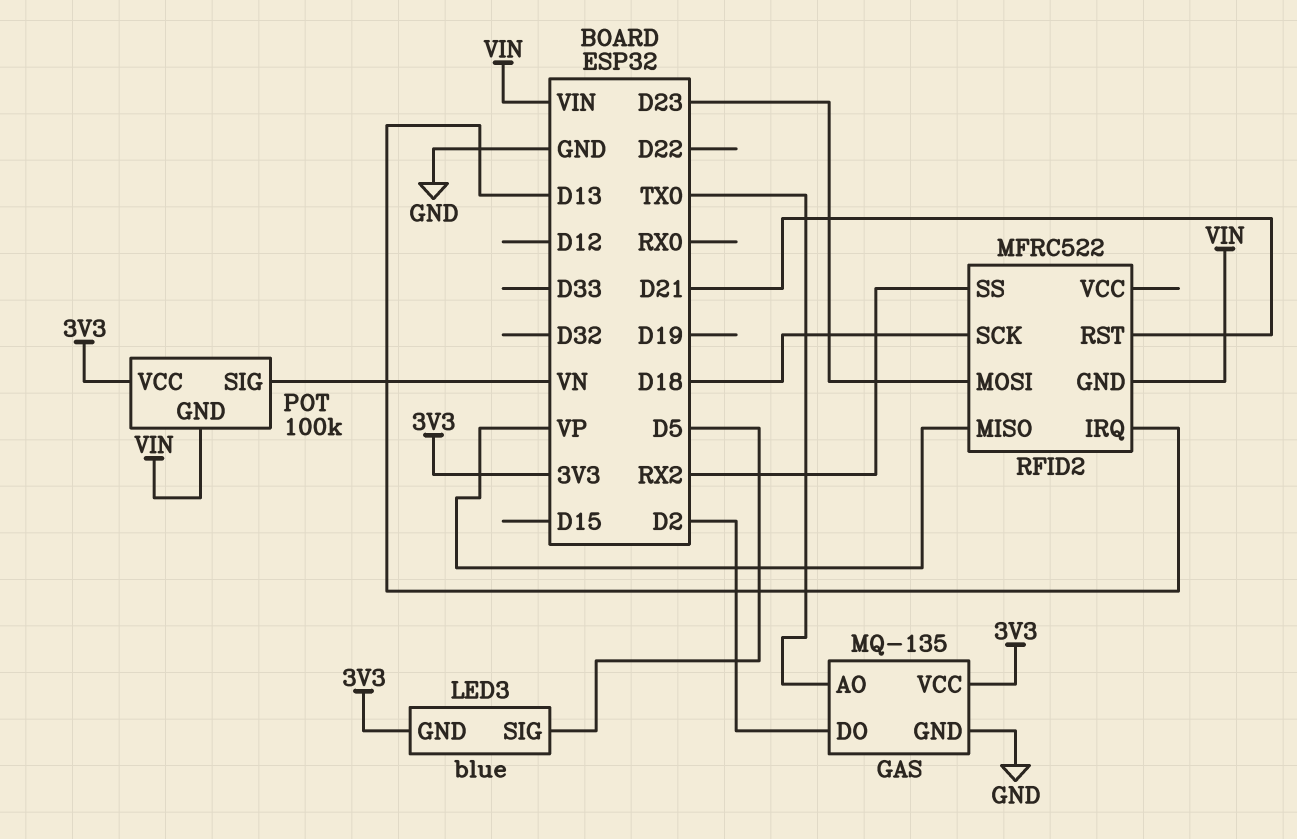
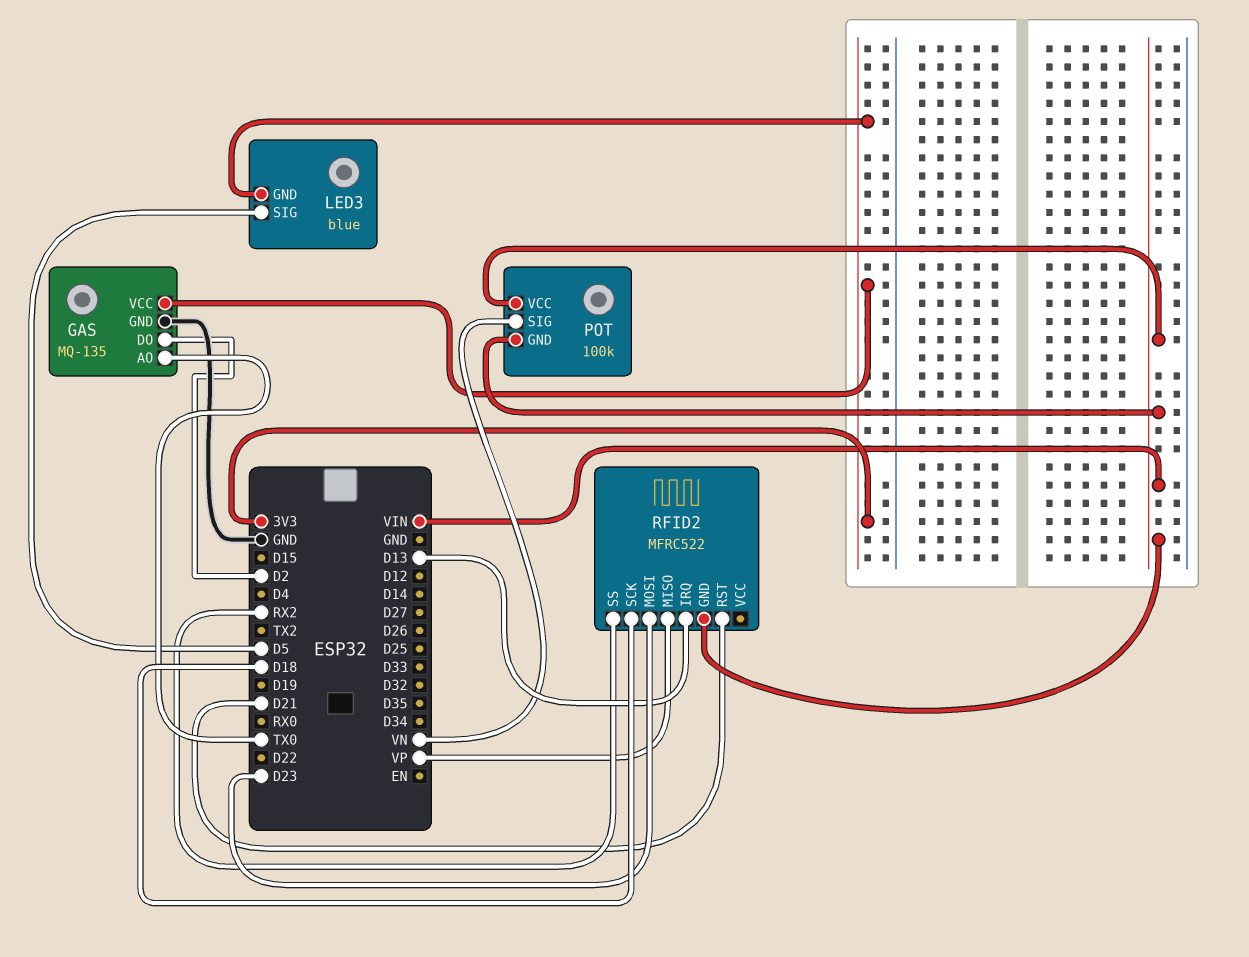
POT pin VCC: 3V3 -> VIN

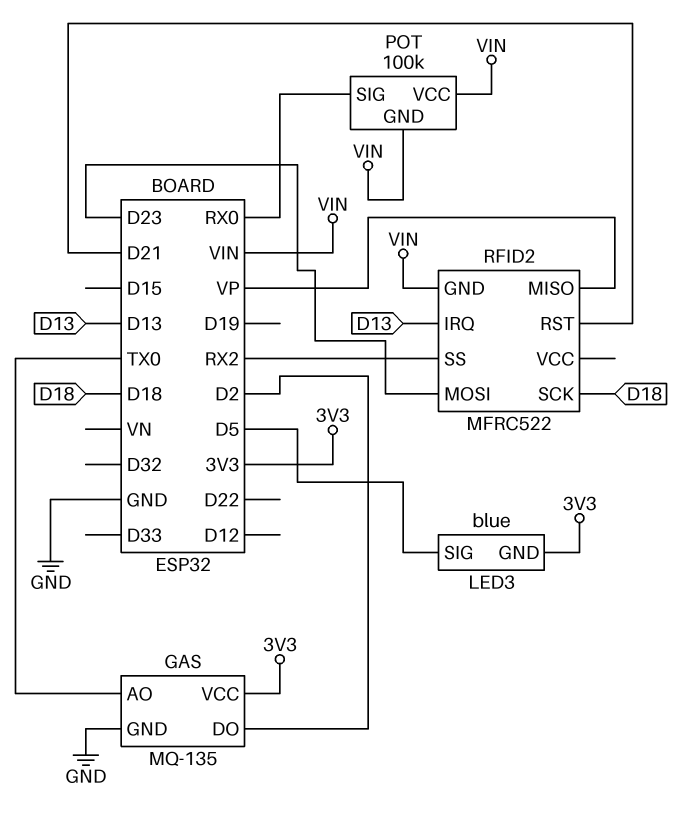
POT pin SIG: VN -> RX0

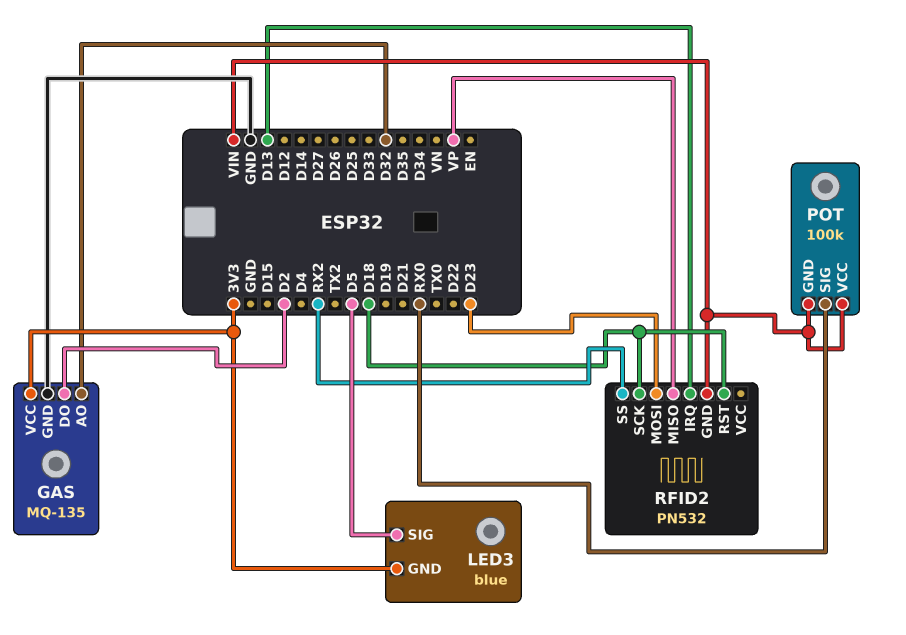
GAS pin AO: TX0 -> D32
RFID2: MFRC522 -> PN532
RFID2 pin RST: D21 -> D18

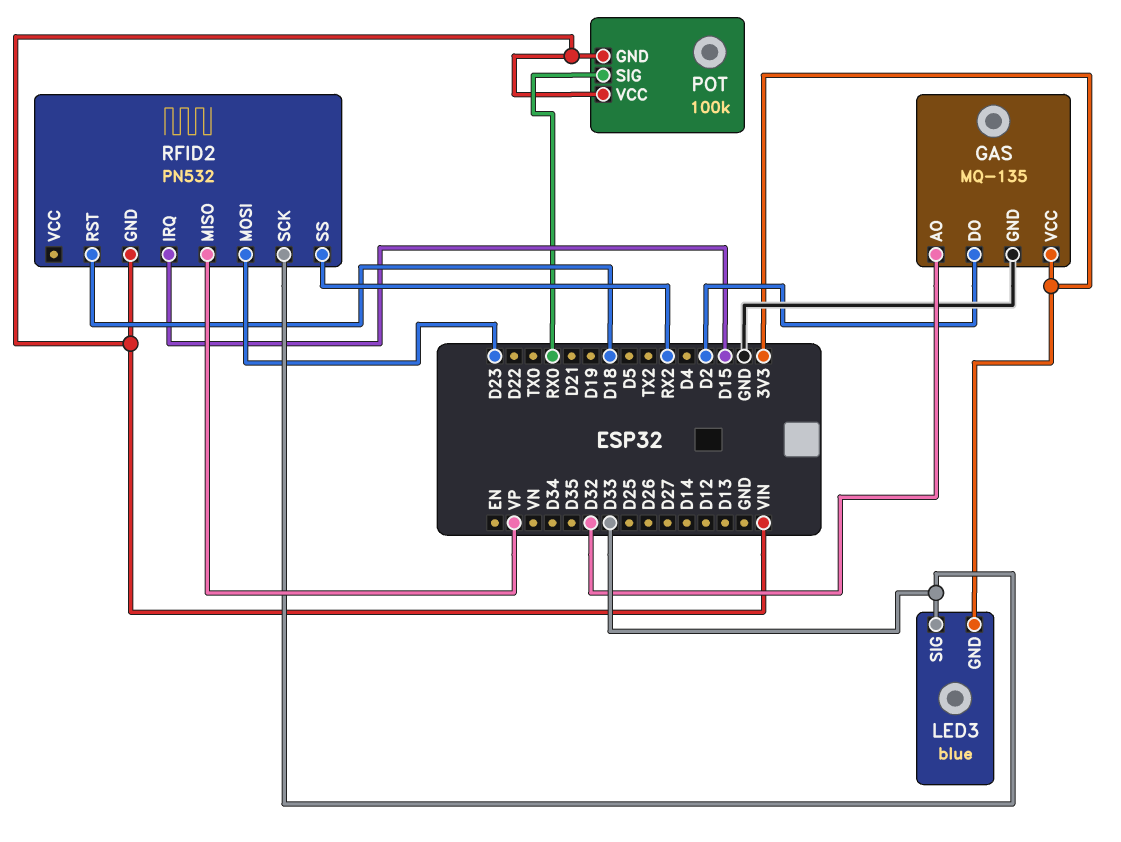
LED3 pin SIG: D5 -> D33
RFID2 pin IRQ: D13 -> D15
RFID2 pin SCK: D18 -> D33

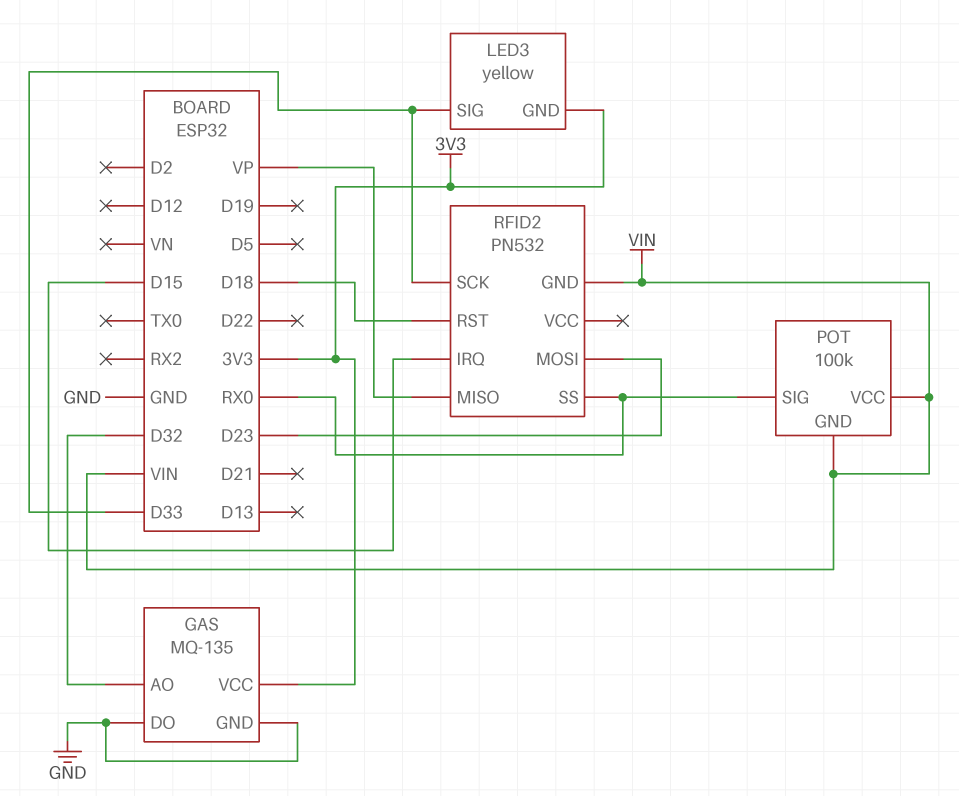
GAS pin DO: D2 -> GND
LED3: blue -> yellow
RFID2 pin SS: RX2 -> RX0

